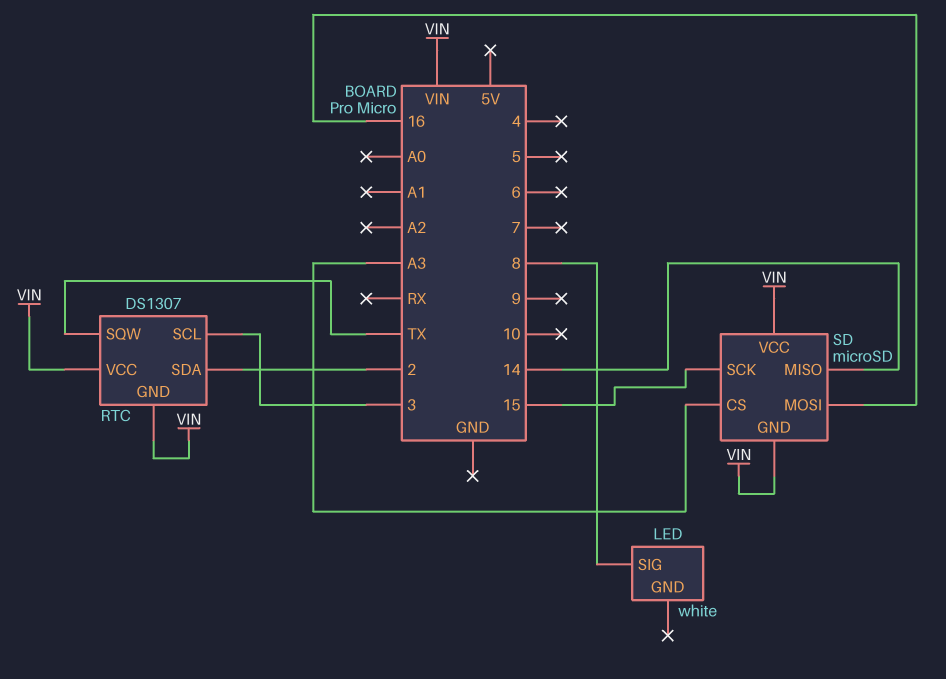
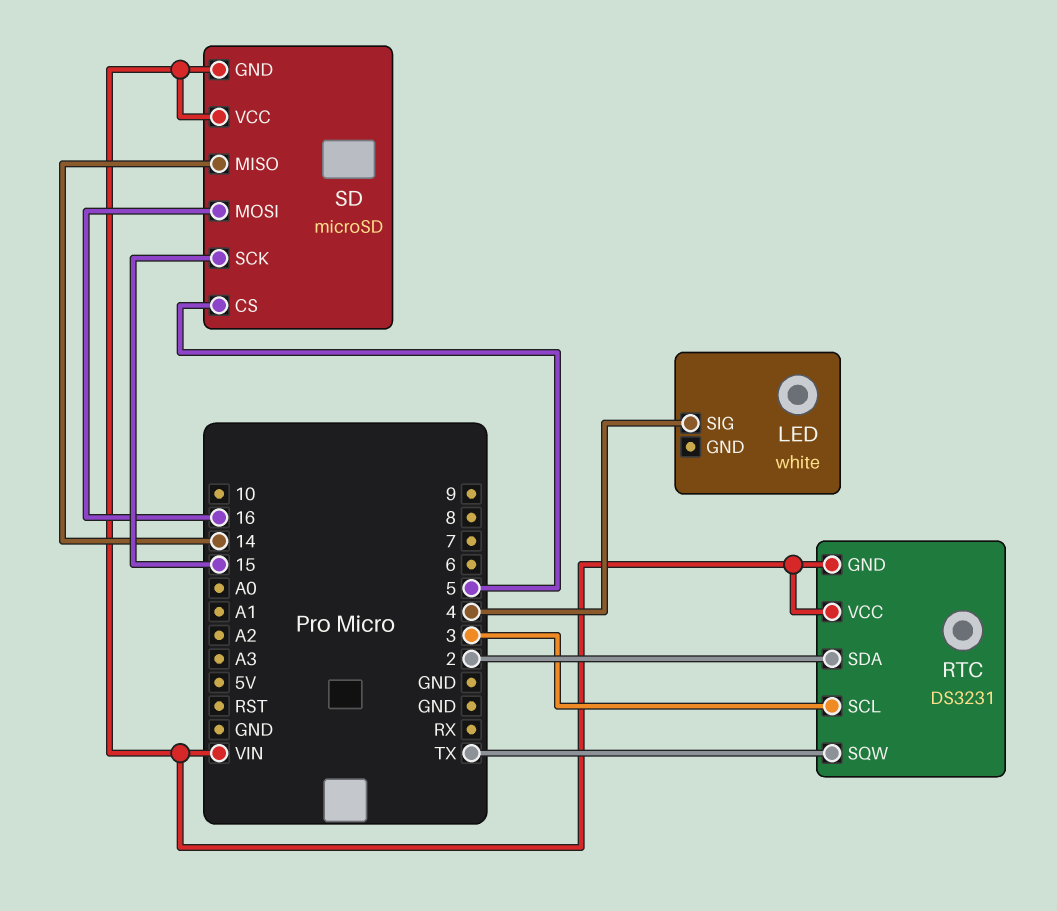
LED pin SIG: 8 -> 4
RTC: DS1307 -> DS3231
SD pin CS: A3 -> 5

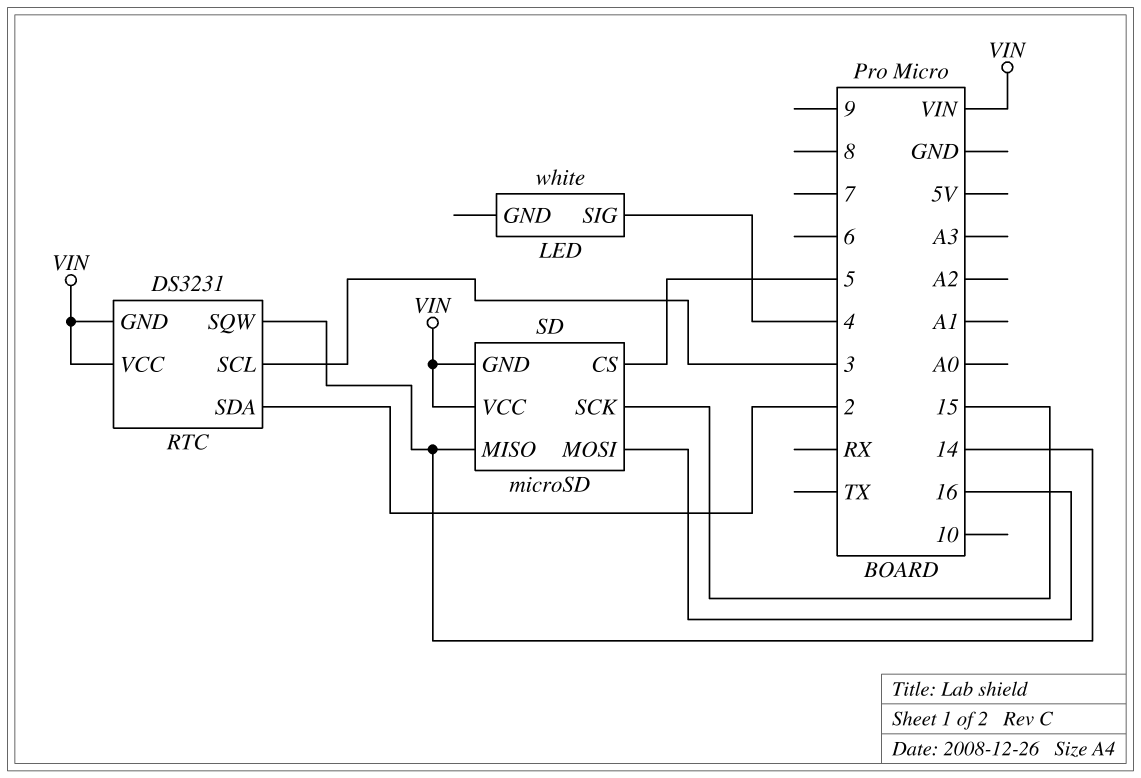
RTC pin SQW: TX -> 14

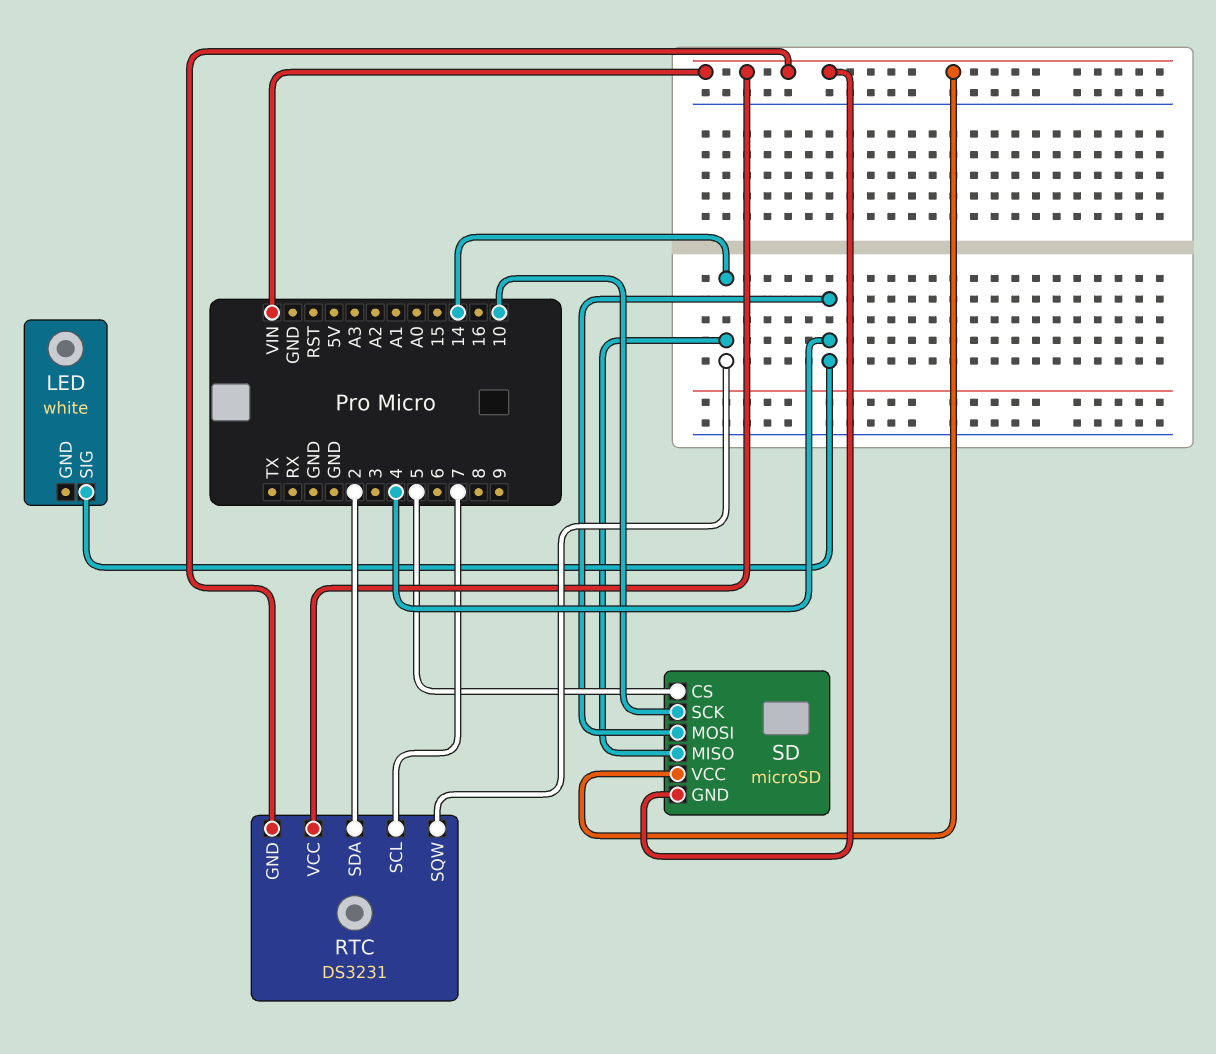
RTC pin SCL: 3 -> 7
SD pin MOSI: 16 -> 4
SD pin SCK: 15 -> 10

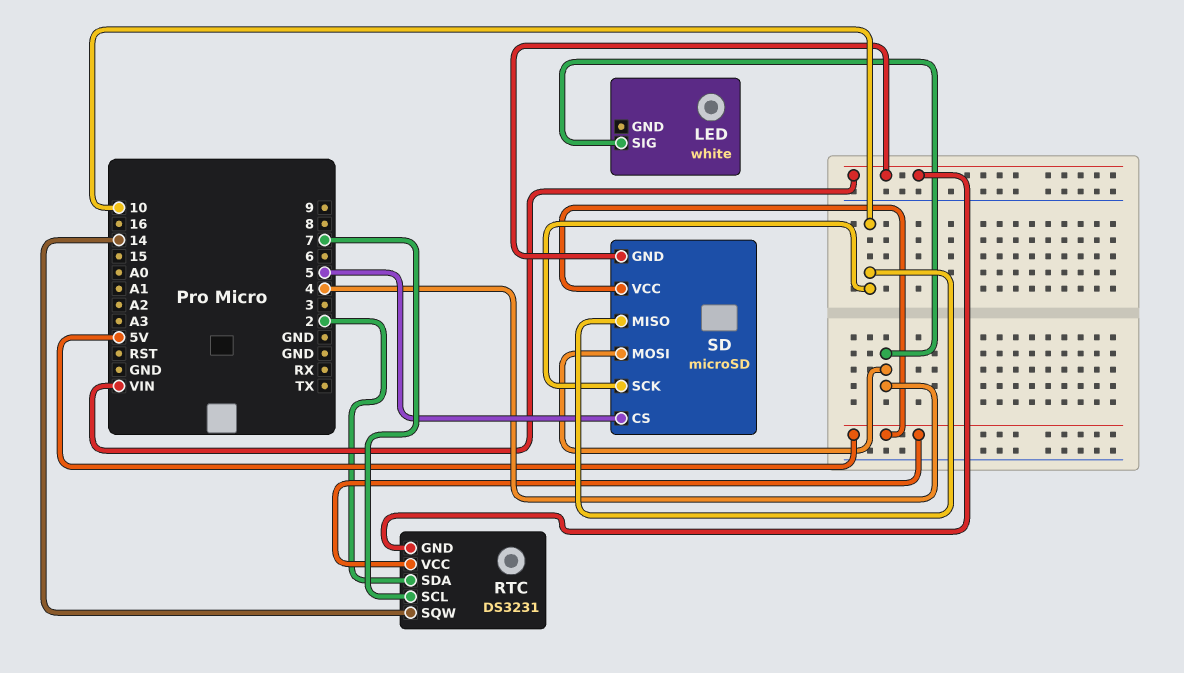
RTC pin VCC: VIN -> 5V
SD pin MISO: 14 -> 10
SD pin VCC: VIN -> 5V

